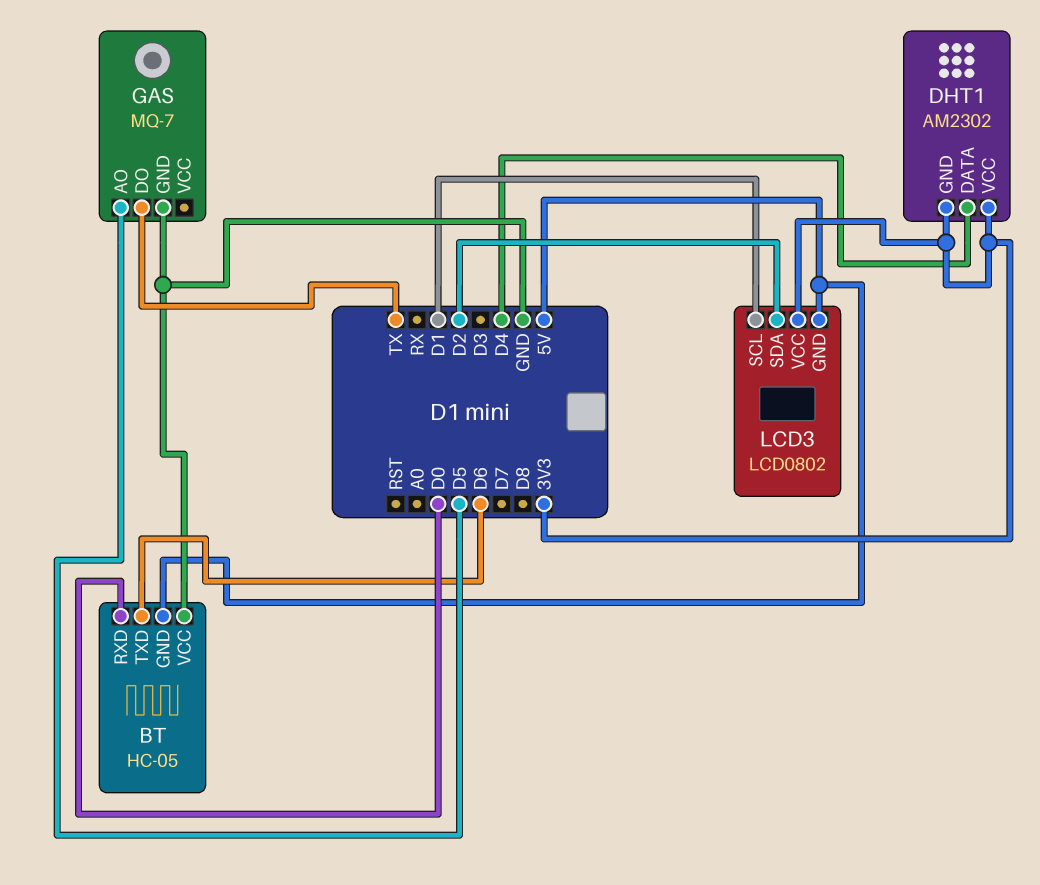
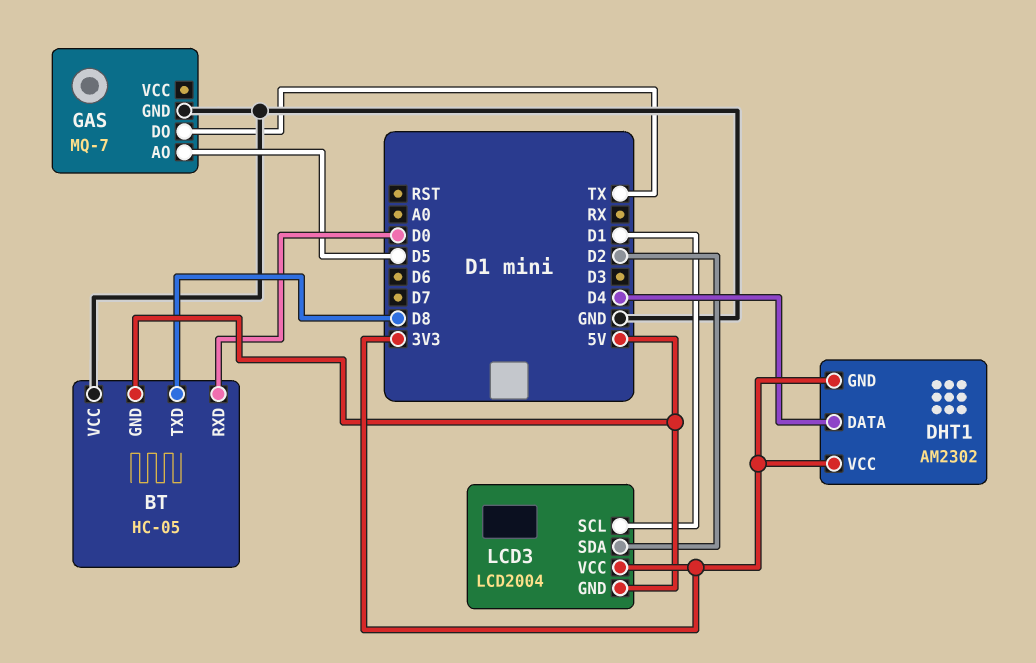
BT pin TXD: D6 -> D8
LCD3: LCD0802 -> LCD2004

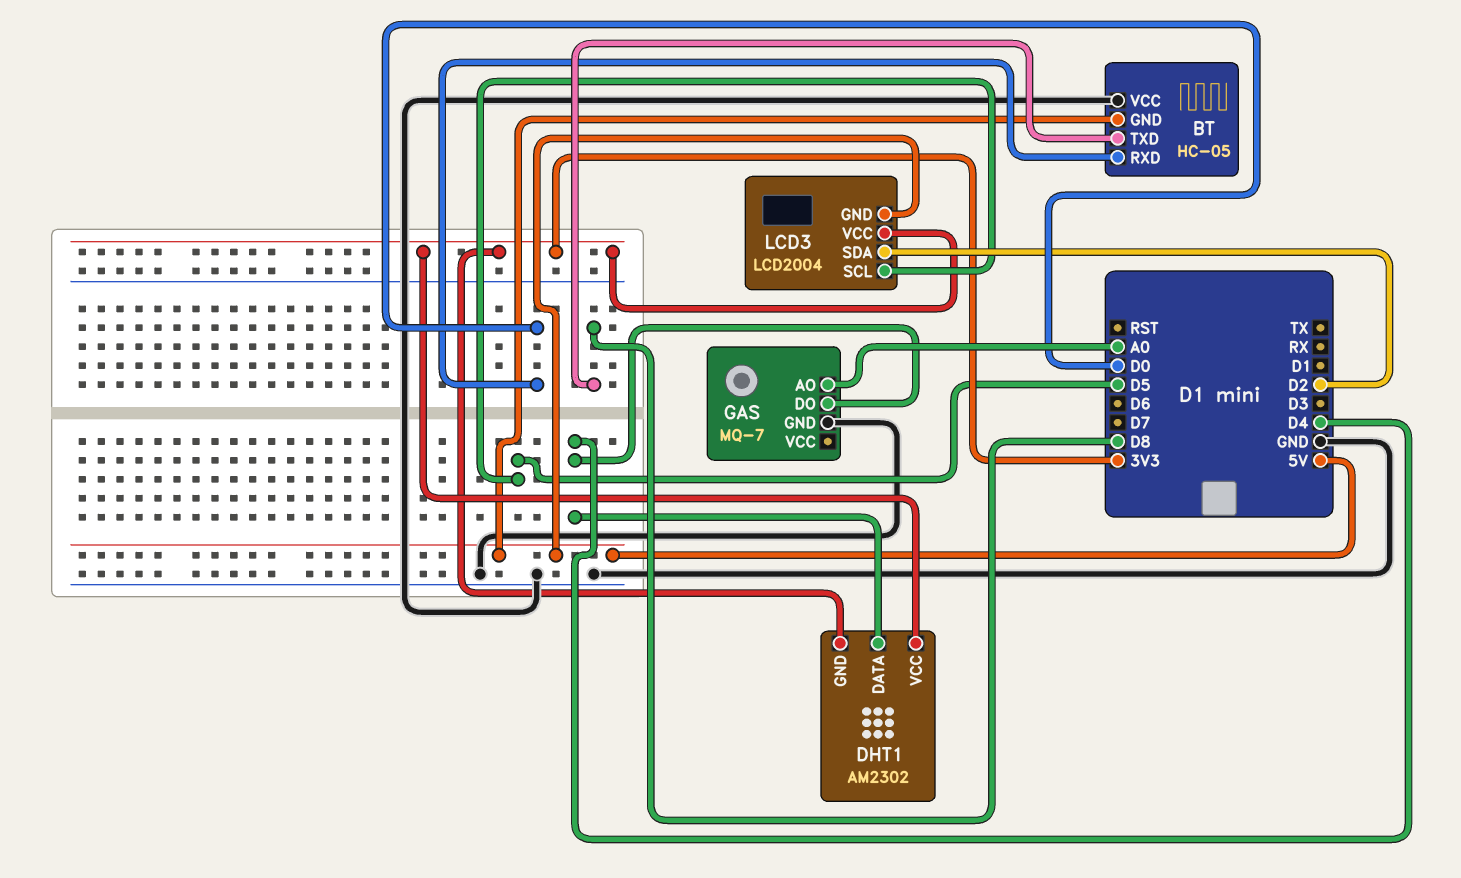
GAS pin AO: D5 -> A0
GAS pin DO: TX -> D4
LCD3 pin SCL: D1 -> D5

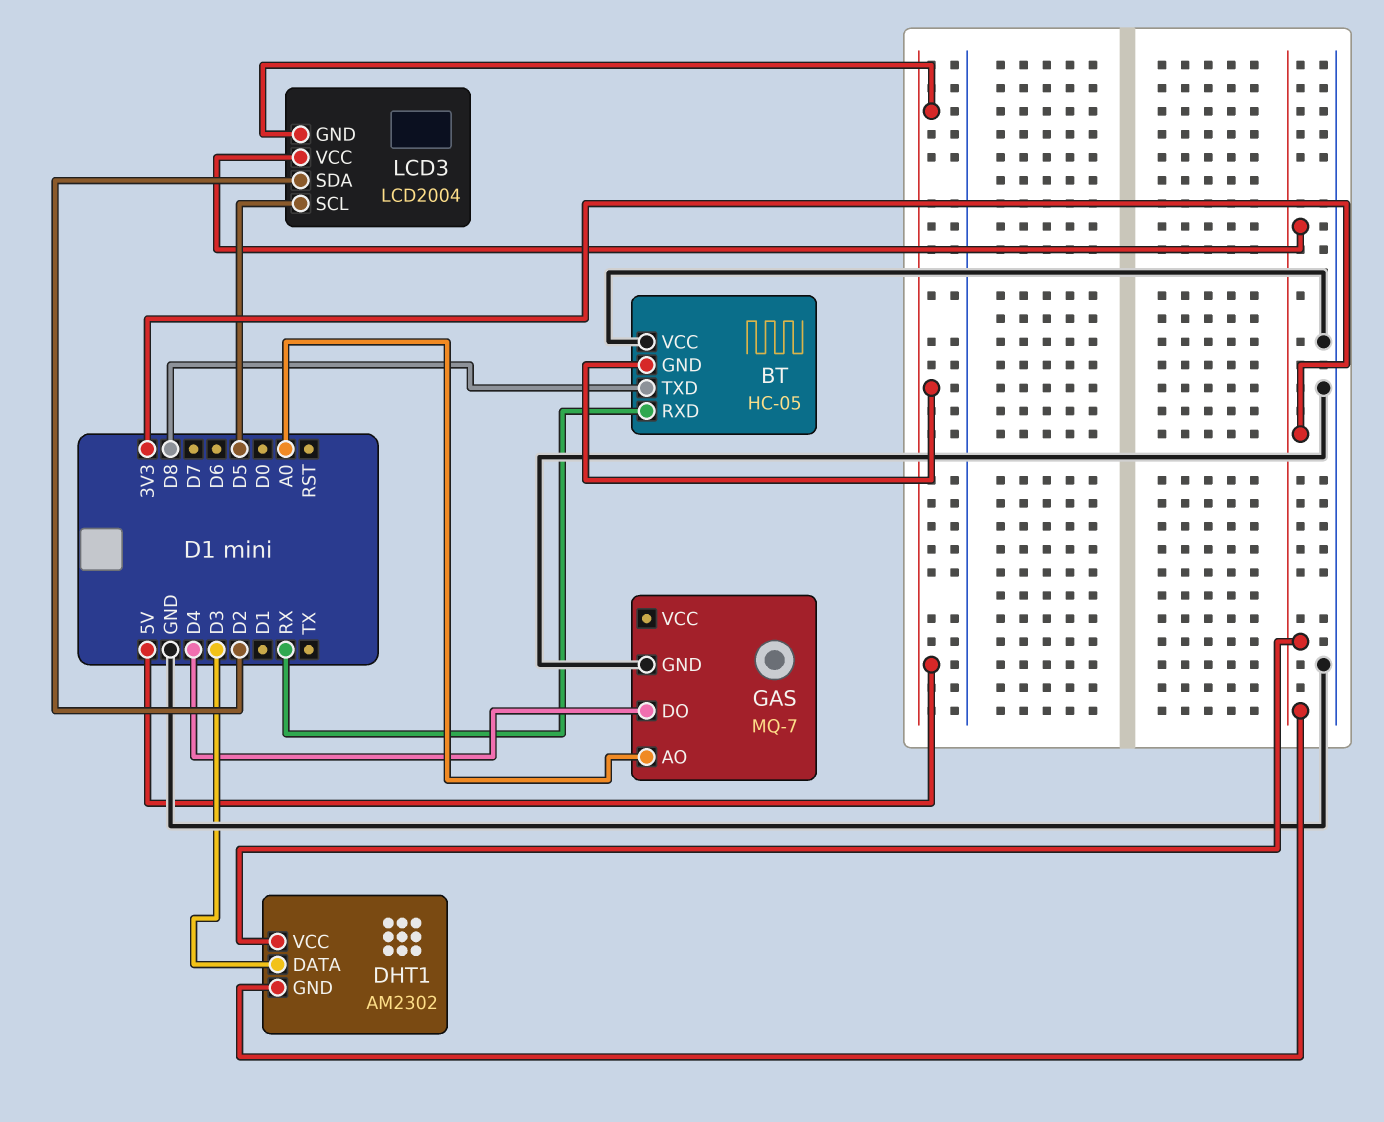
BT pin RXD: D0 -> RX
DHT1 pin DATA: D4 -> D3

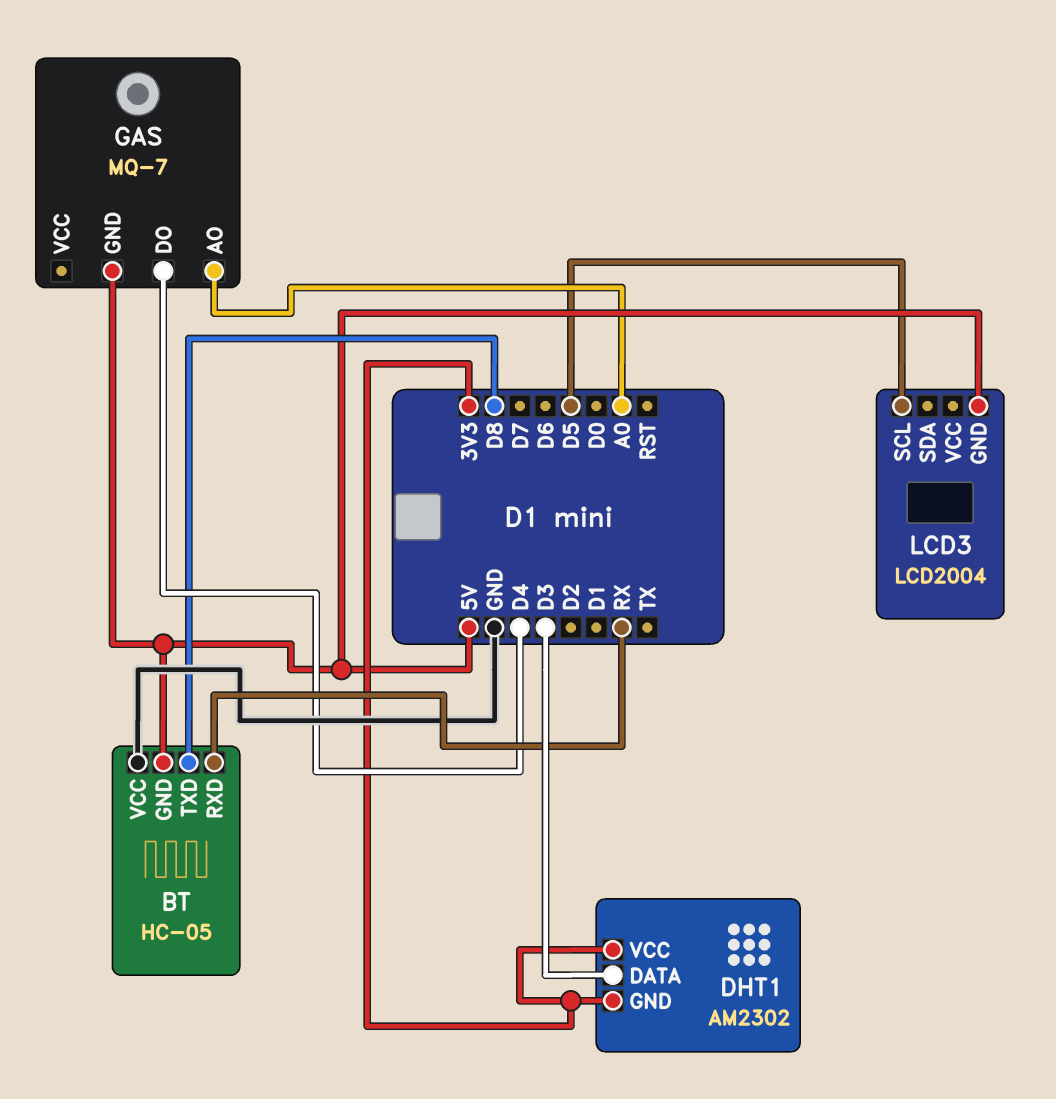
GAS pin GND: GND -> 5V
LCD3 pin SDA: D2 -> none
LCD3 pin VCC: 3V3 -> none

